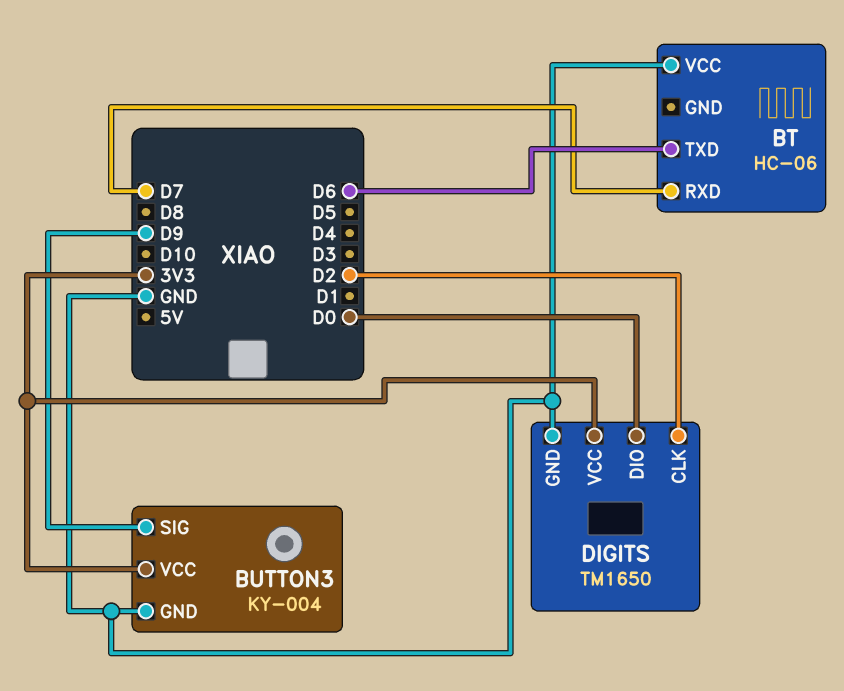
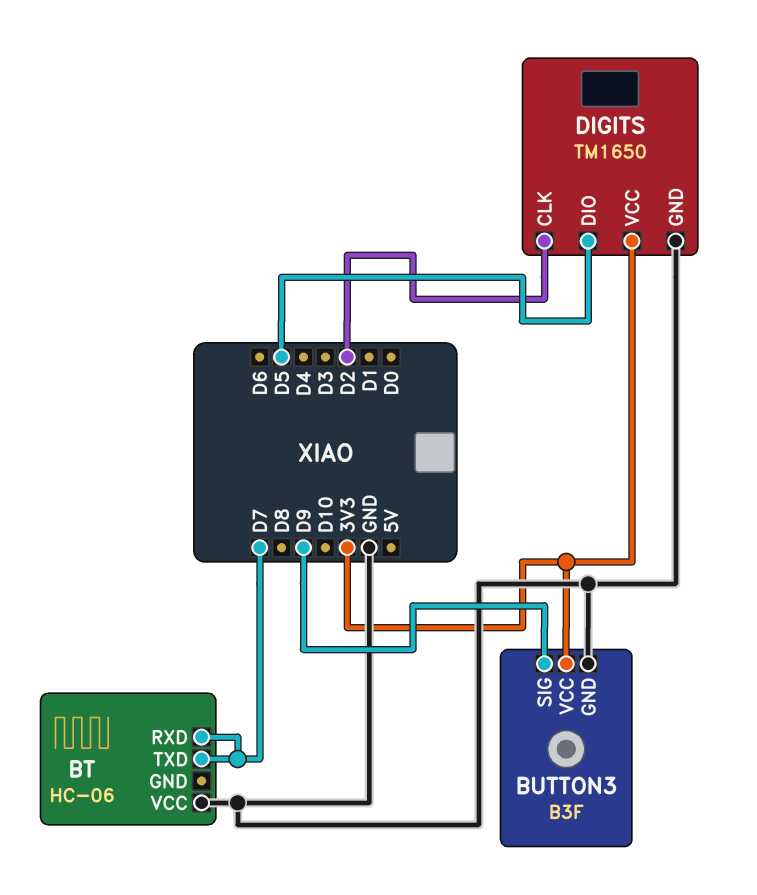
BT pin TXD: D6 -> D7
BUTTON3: KY-004 -> B3F
DIGITS pin DIO: D0 -> D5

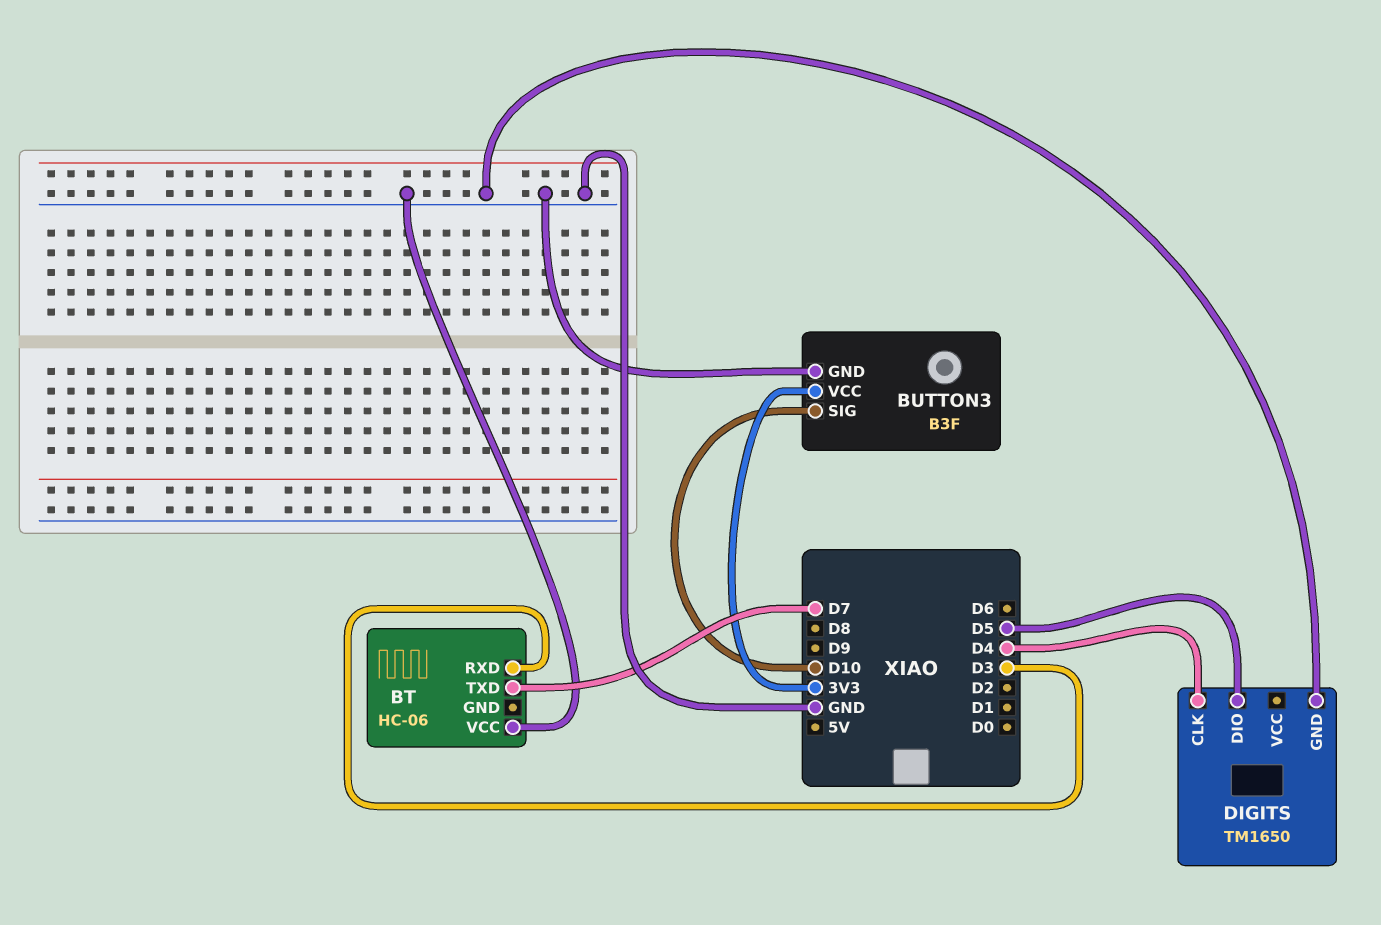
BT pin RXD: D7 -> D3
BUTTON3 pin SIG: D9 -> D10
DIGITS pin CLK: D2 -> D4
DIGITS pin VCC: 3V3 -> none

